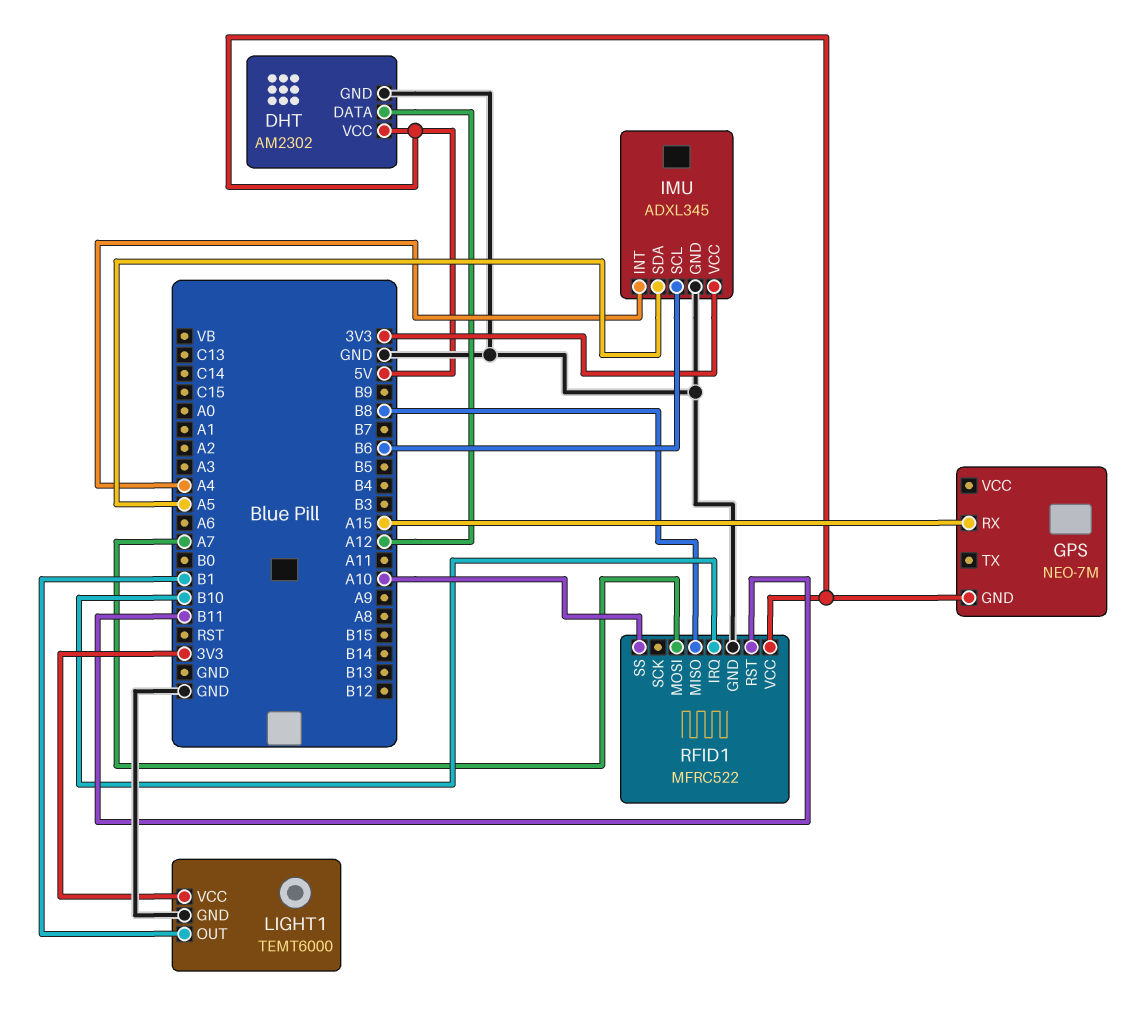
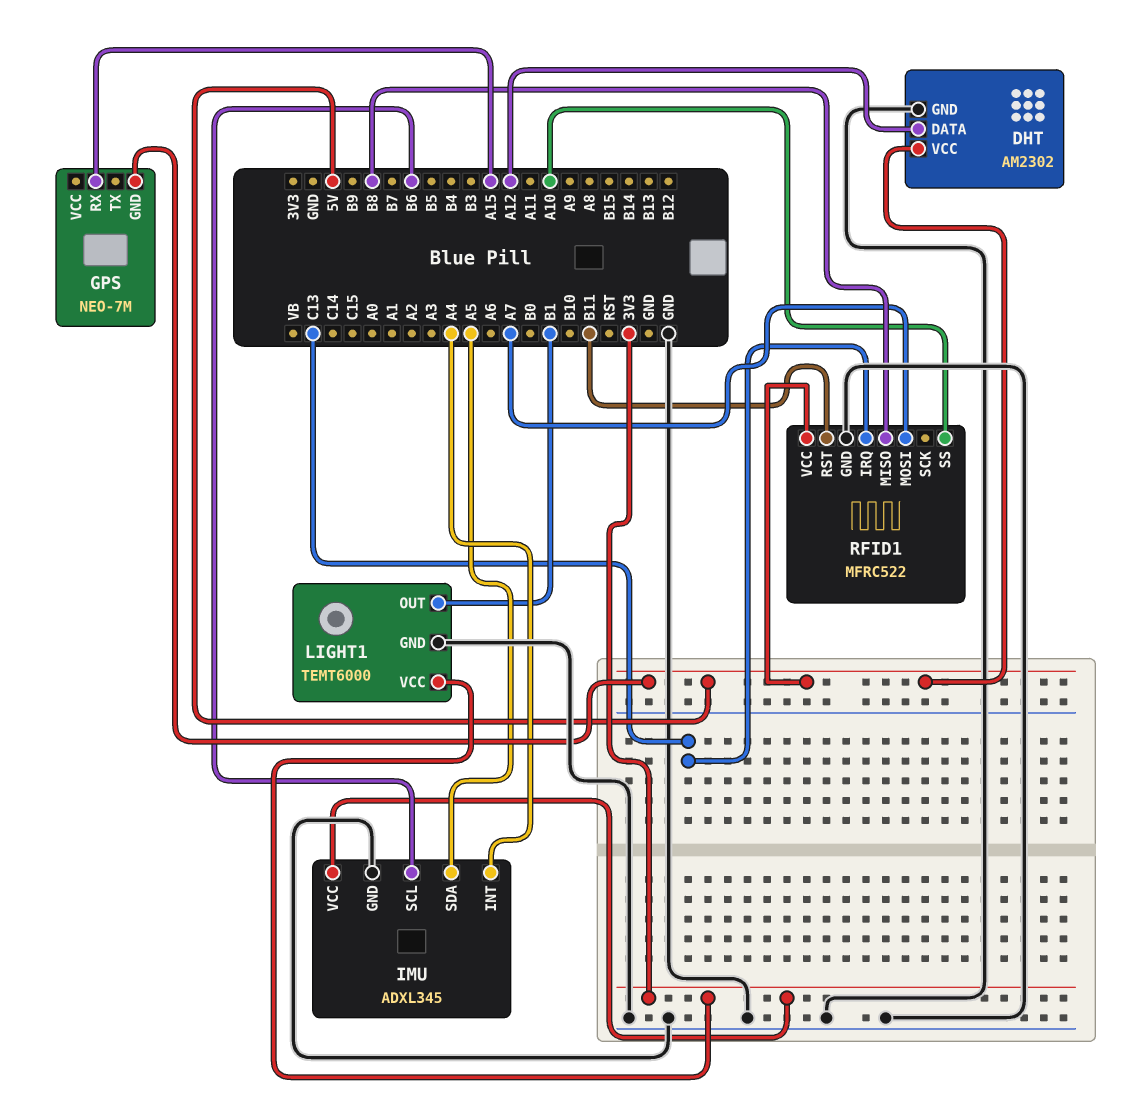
RFID1 pin IRQ: B10 -> C13

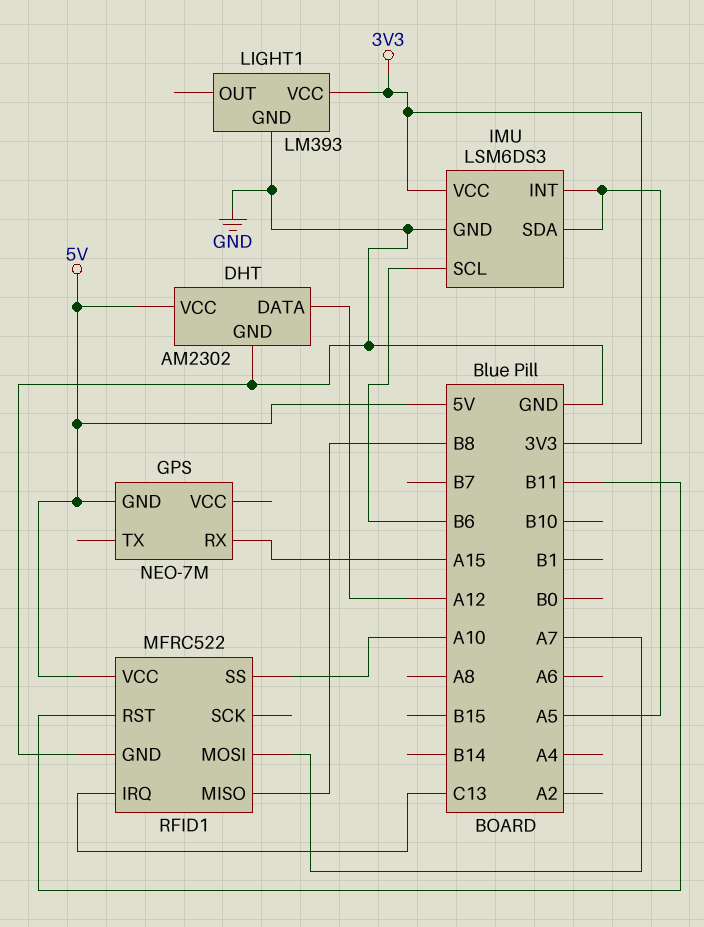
IMU: ADXL345 -> LSM6DS3
IMU pin INT: A4 -> A5
LIGHT1: TEMT6000 -> LM393
LIGHT1 pin OUT: B1 -> none

